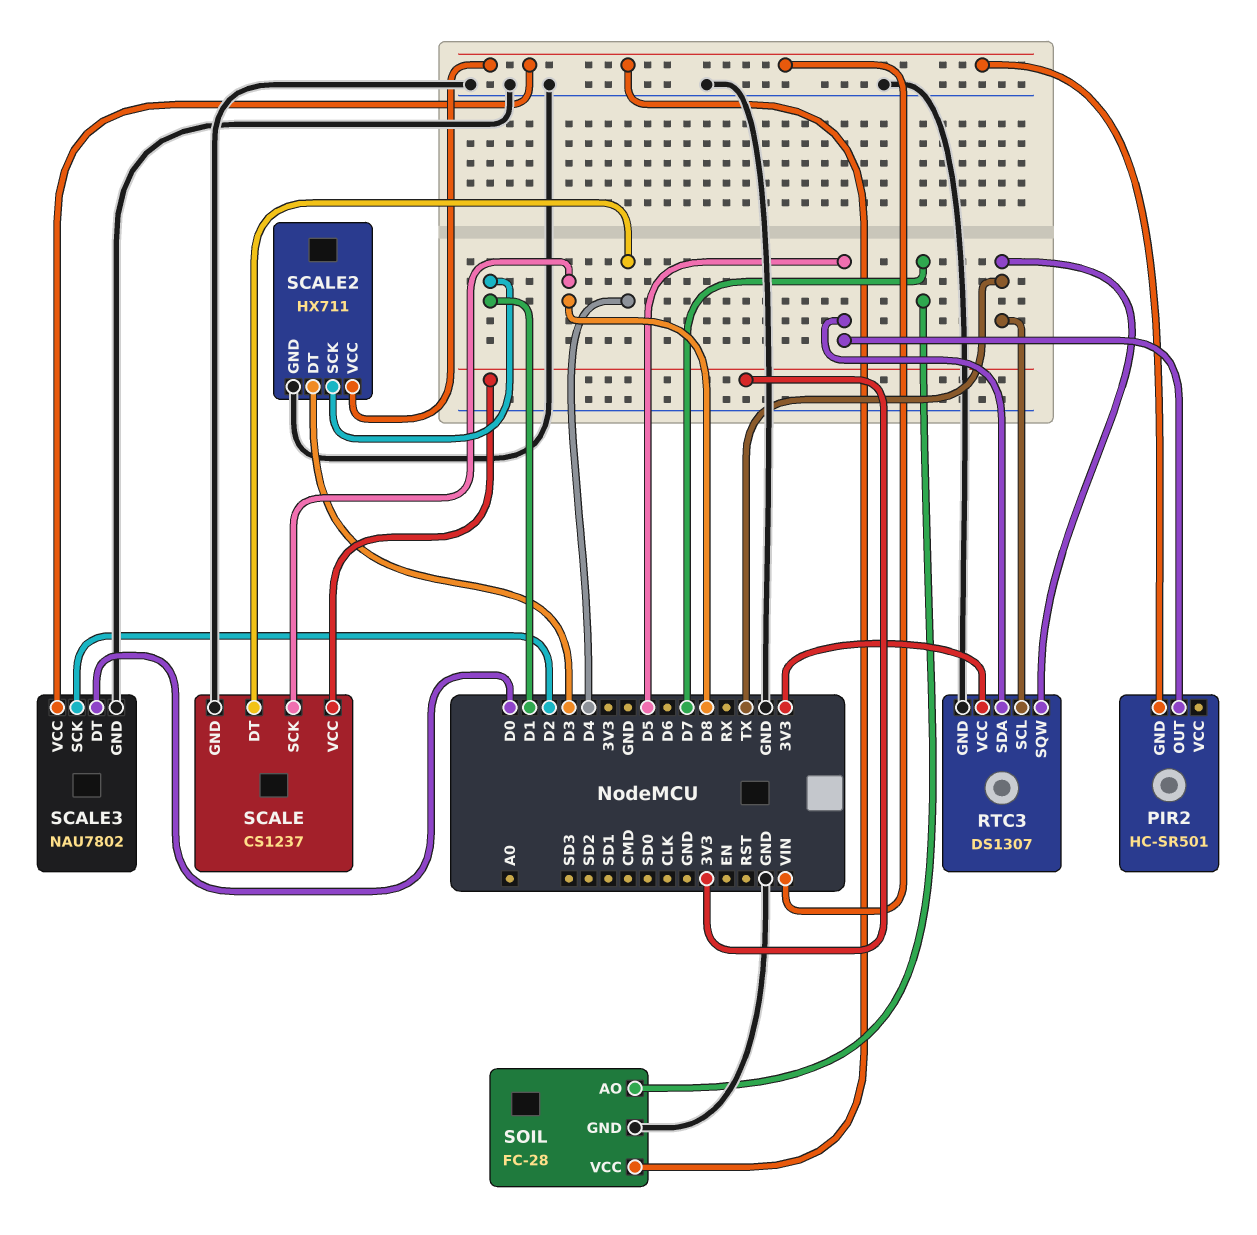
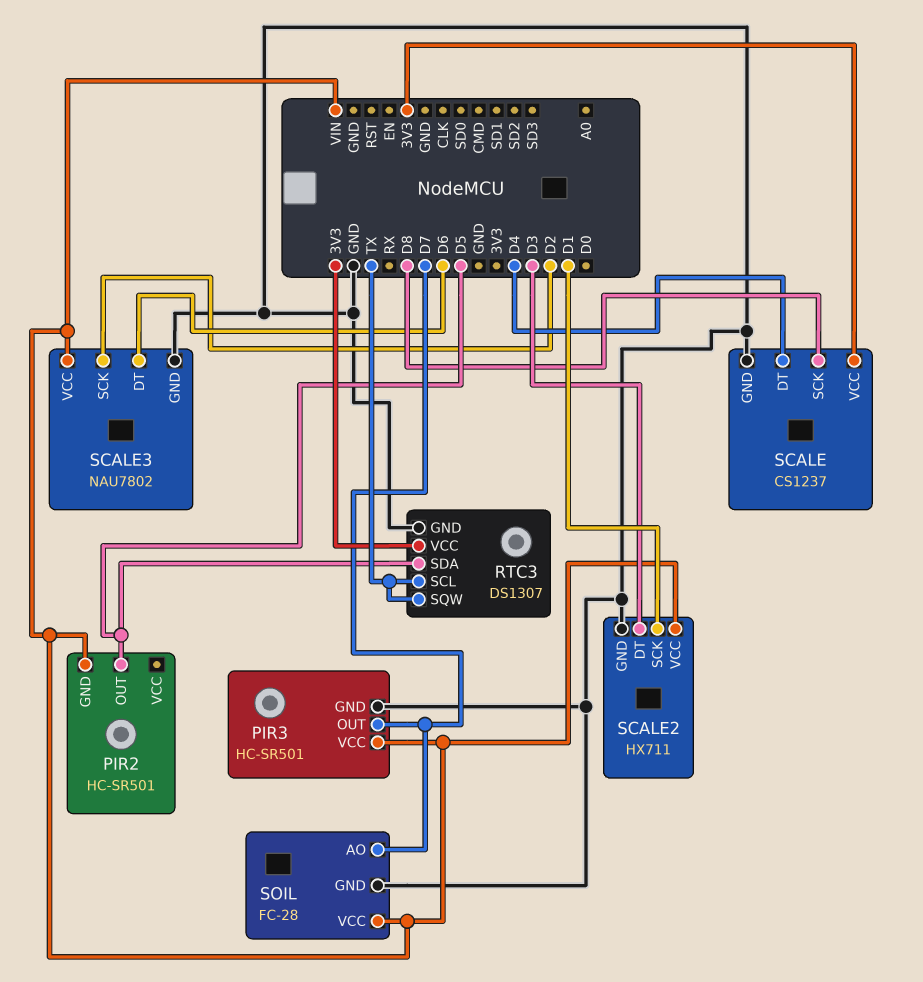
PIR3: none -> HC-SR501
PIR3 pin GND: none -> GND
PIR3 pin OUT: none -> D7
PIR3 pin VCC: none -> VIN
SCALE3 pin DT: D0 -> D6

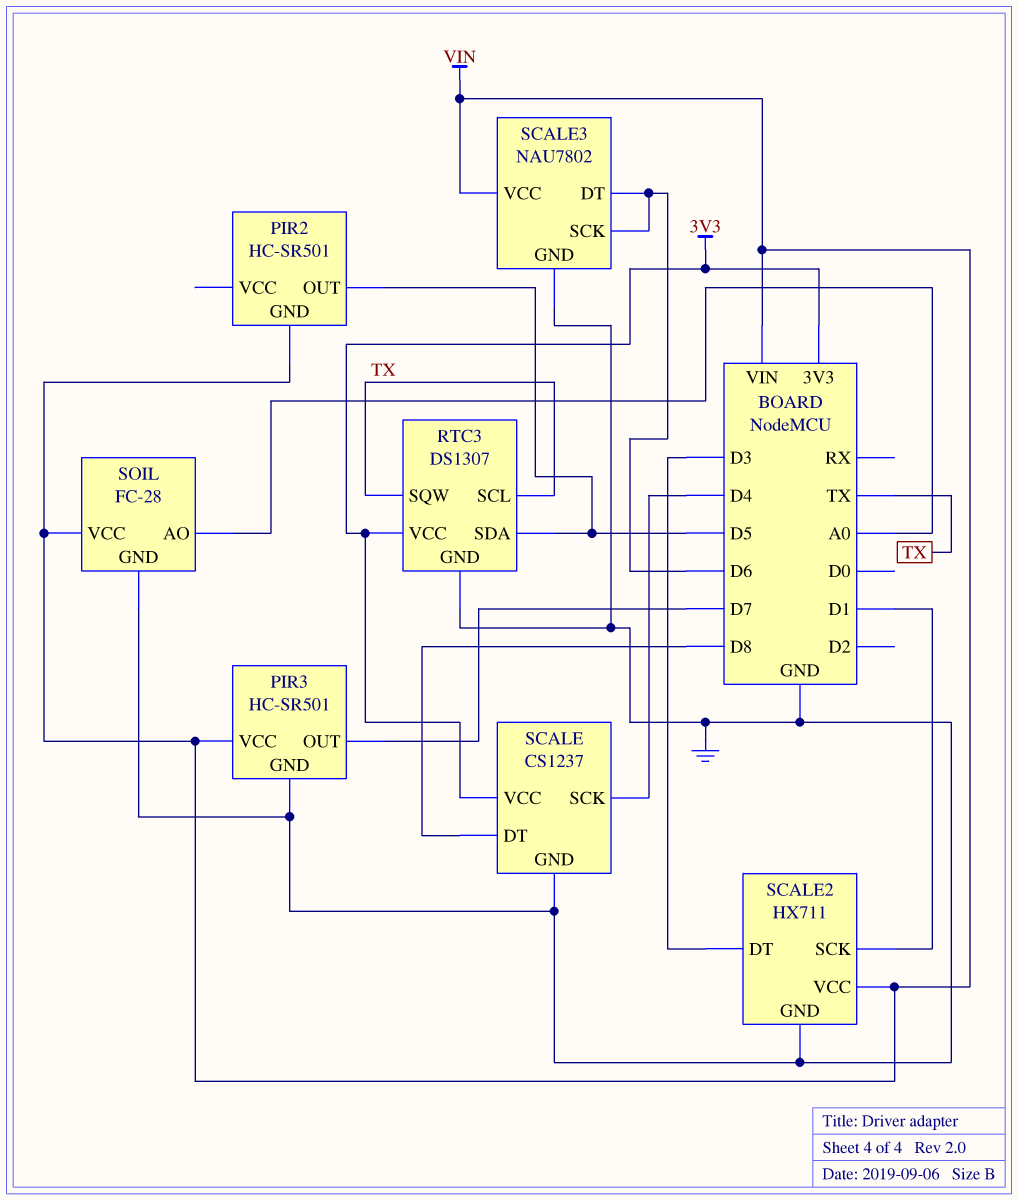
SCALE pin DT: D4 -> D8
SCALE pin SCK: D8 -> D4
SCALE3 pin SCK: D2 -> D6
SOIL pin AO: D7 -> A0

